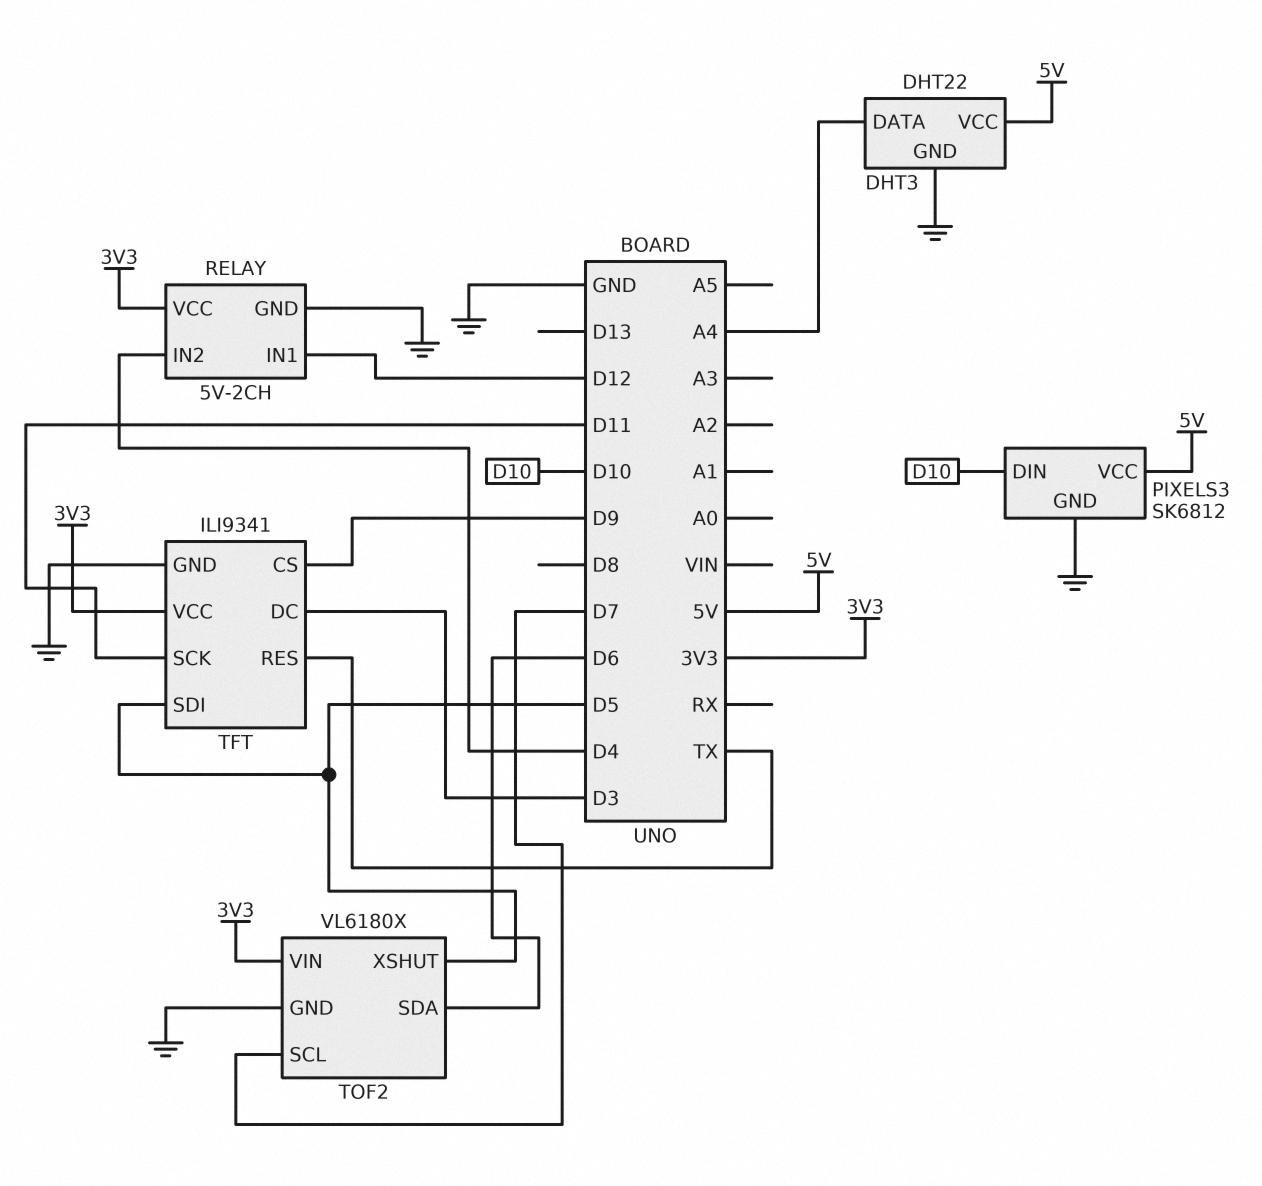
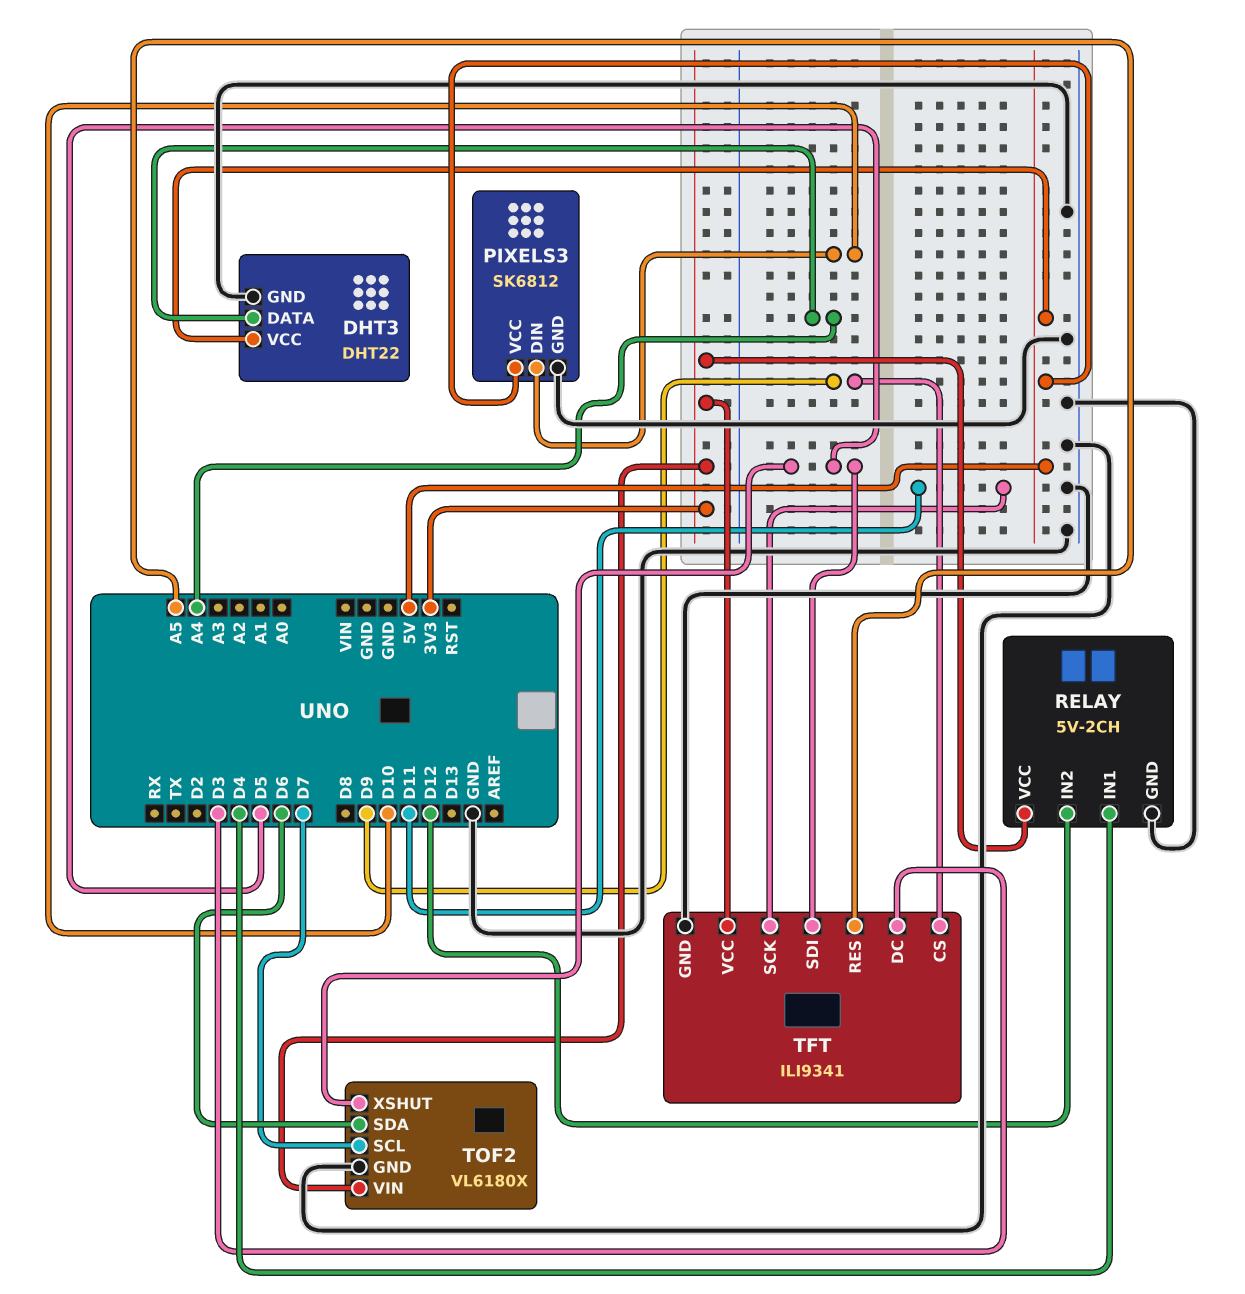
RELAY pin IN1: D12 -> D4
RELAY pin IN2: D4 -> D12
TFT pin RES: TX -> A5

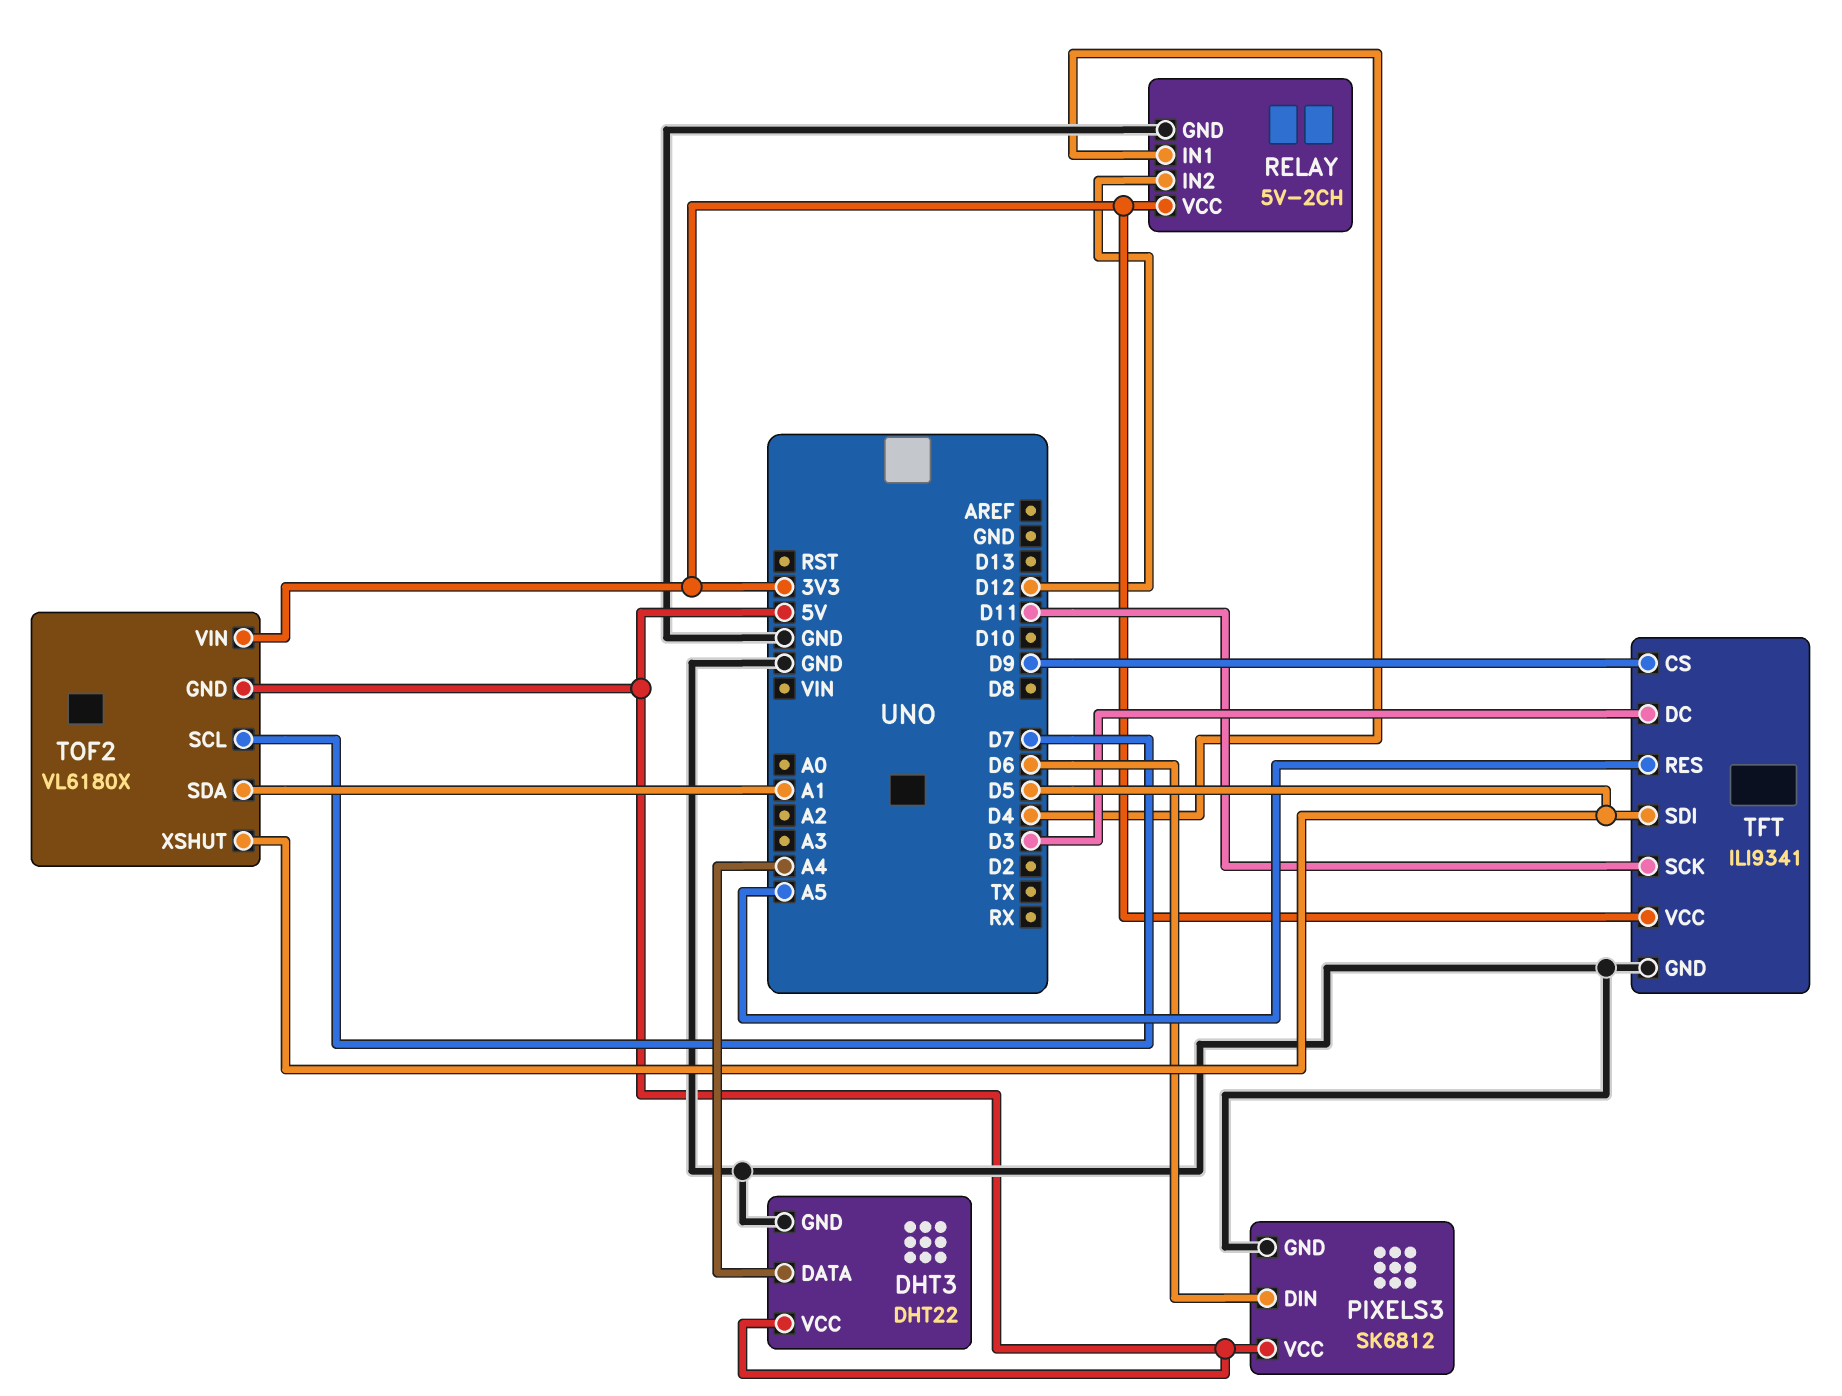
PIXELS3 pin DIN: D10 -> D6
TOF2 pin GND: GND -> 5V
TOF2 pin SDA: D6 -> A1

